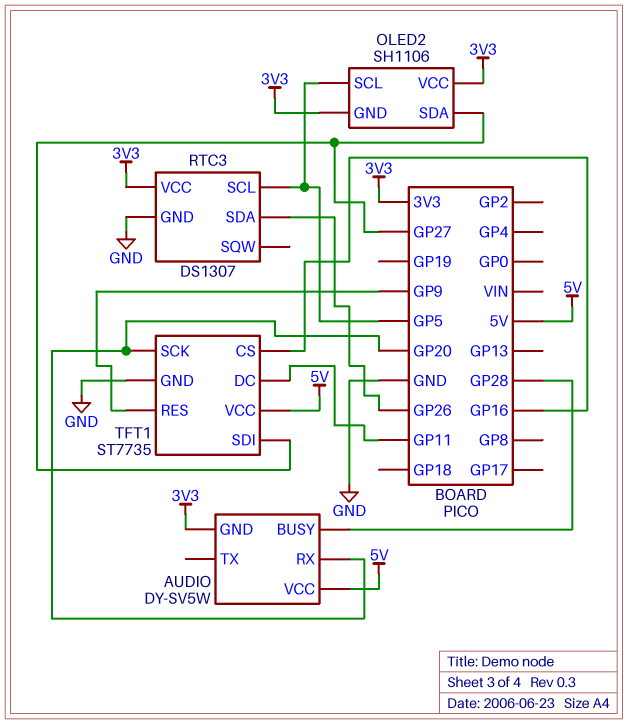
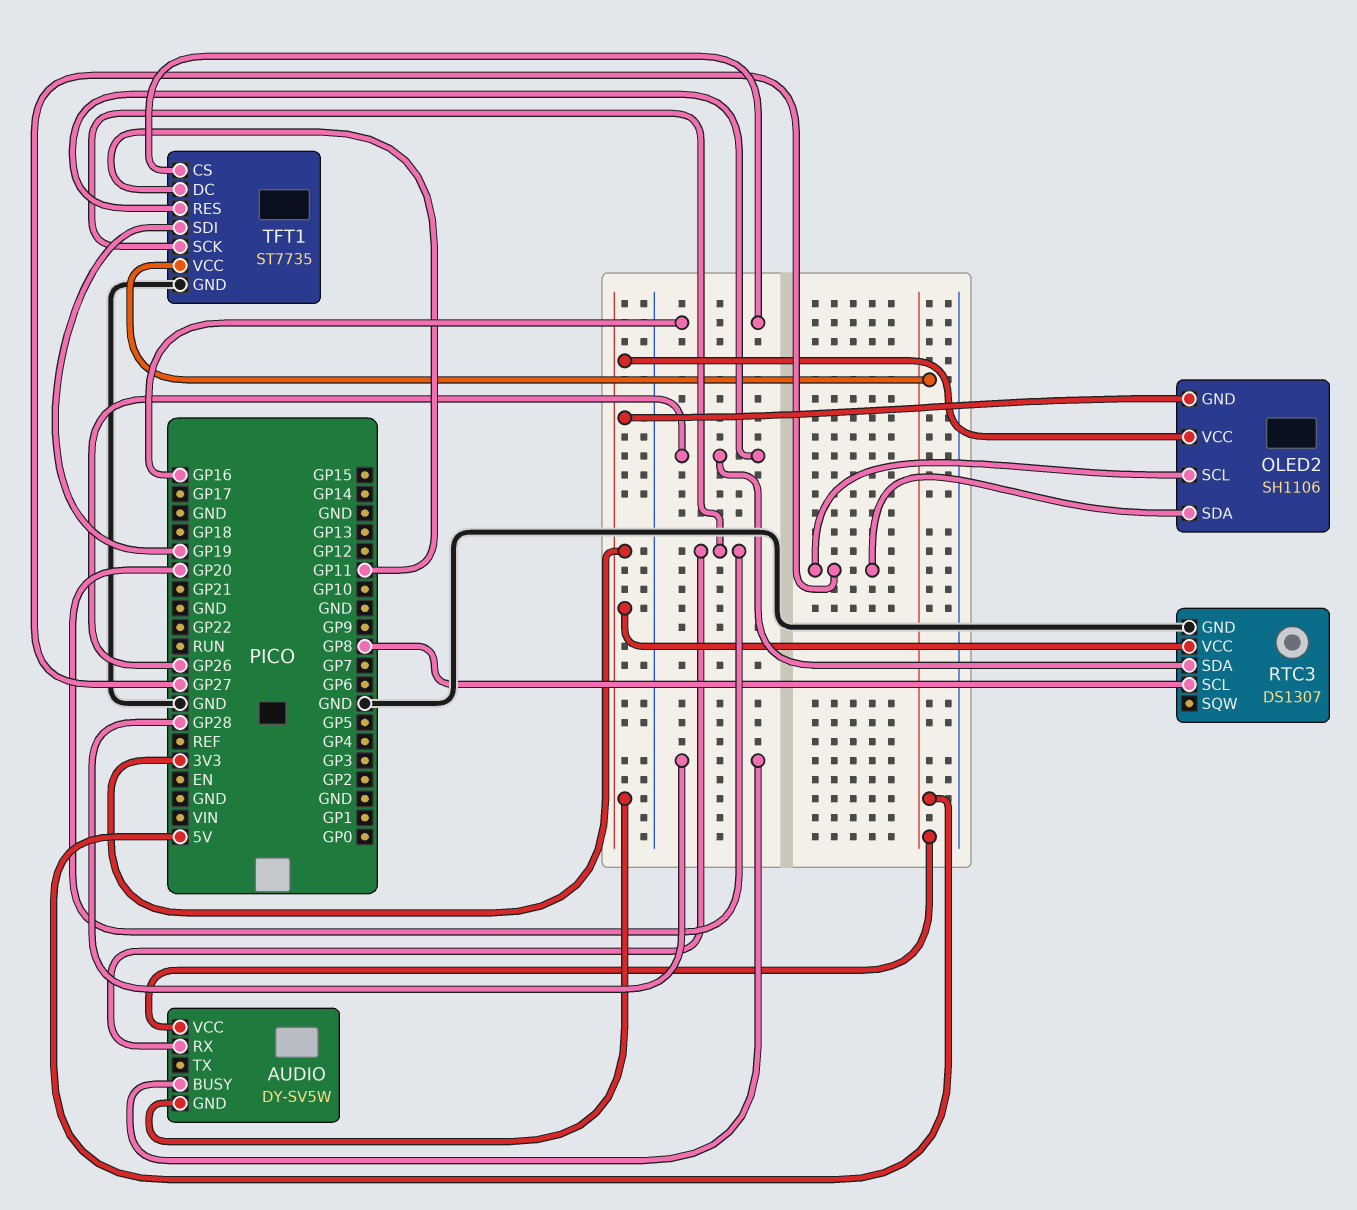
OLED2 pin SCL: GP5 -> GP27
RTC3 pin SCL: GP5 -> GP8
TFT1 pin RES: GP9 -> GP26
TFT1 pin SDI: GP27 -> GP19

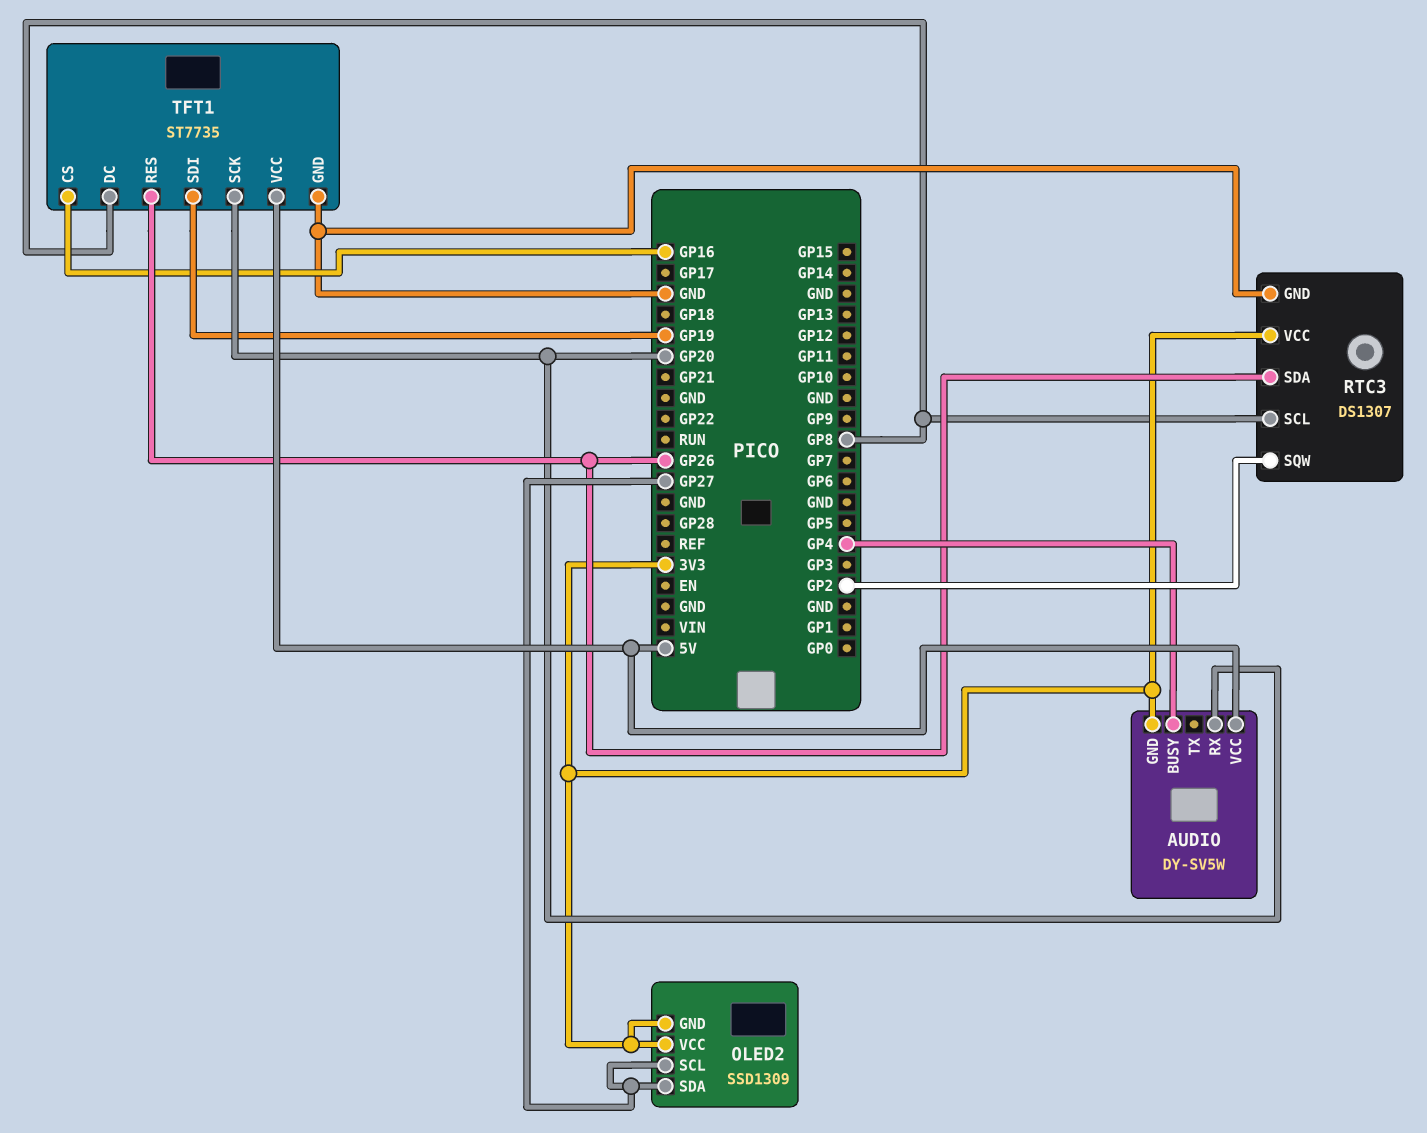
AUDIO pin BUSY: GP28 -> GP4
OLED2: SH1106 -> SSD1309
RTC3 pin SQW: none -> GP2
TFT1 pin DC: GP11 -> GP8

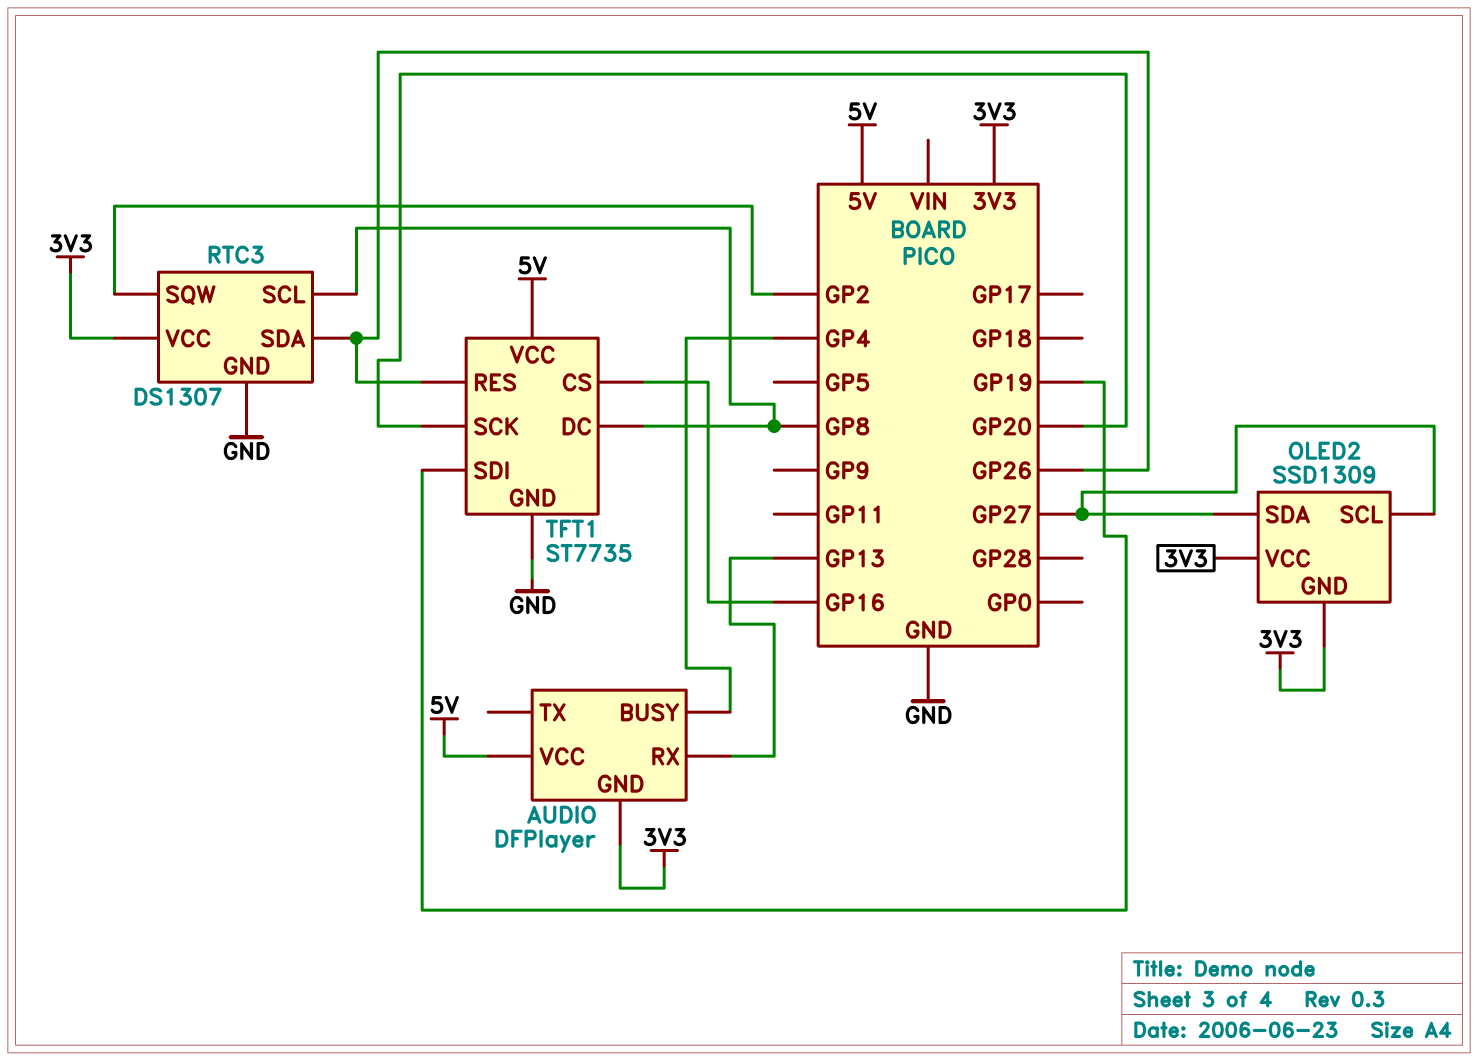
AUDIO: DY-SV5W -> DFPlayer
AUDIO pin RX: GP20 -> GP13

